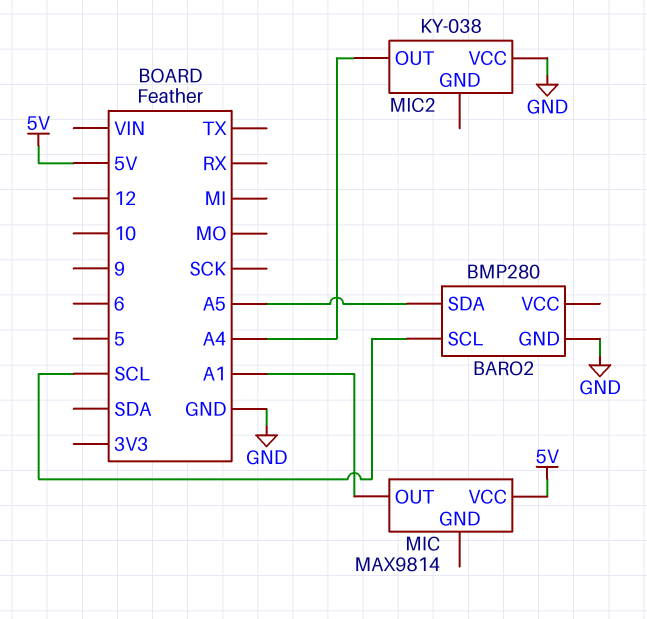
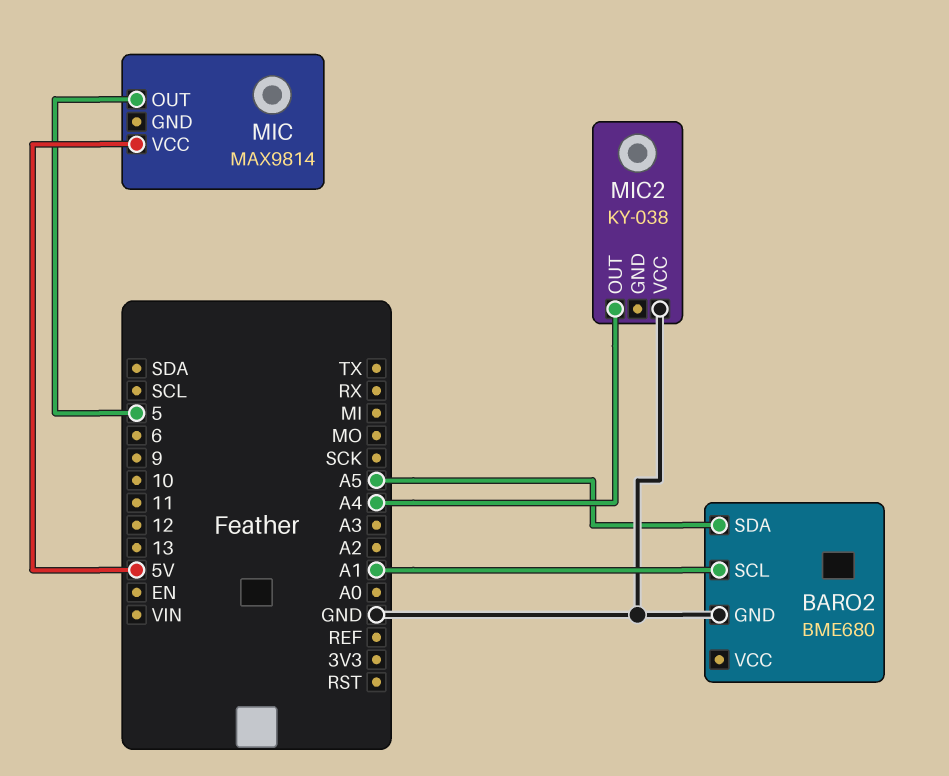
BARO2: BMP280 -> BME680
BARO2 pin SCL: SCL -> A1
MIC pin OUT: A1 -> 5

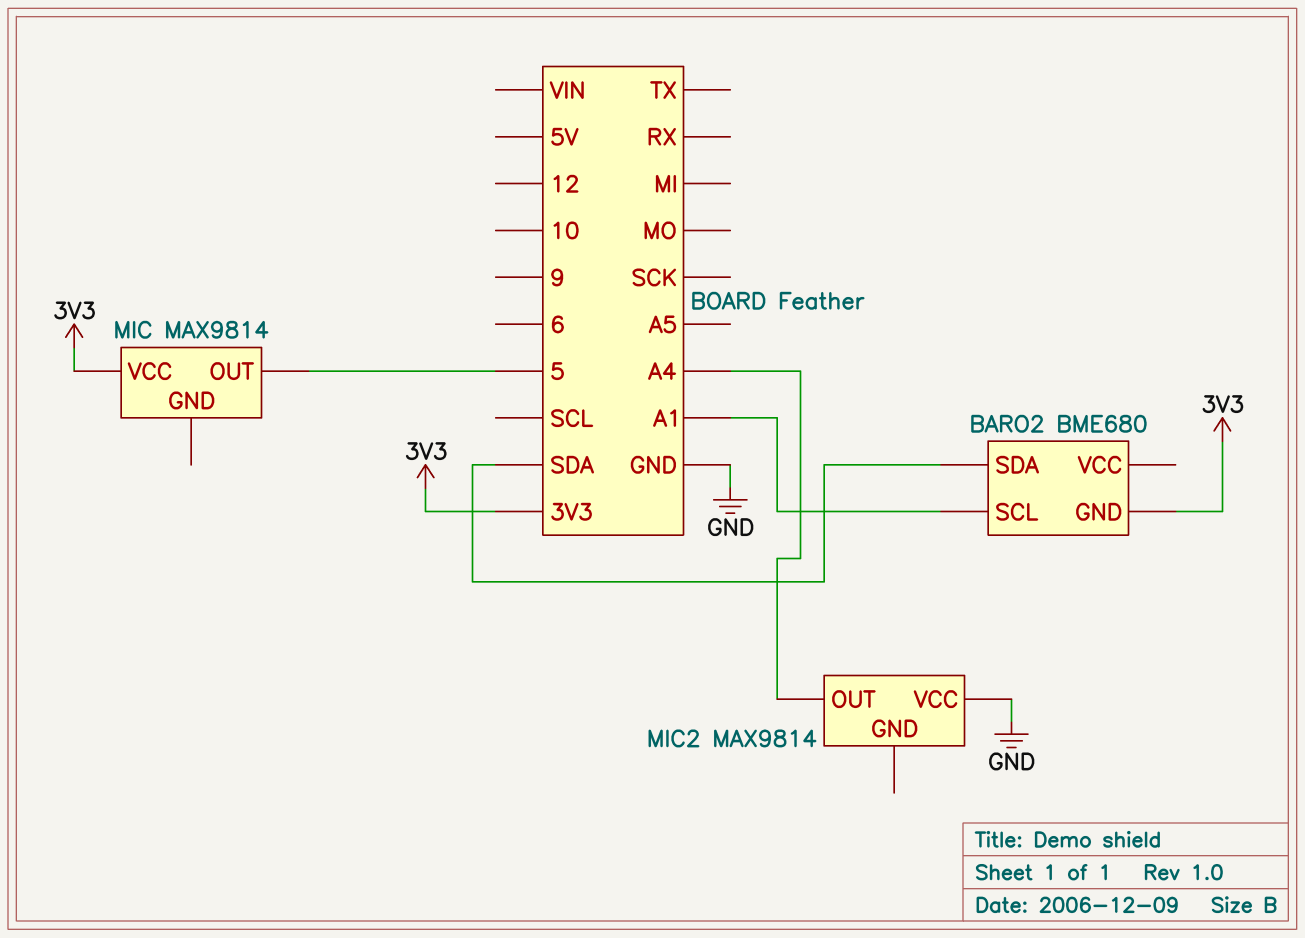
BARO2 pin GND: GND -> 3V3
BARO2 pin SDA: A5 -> SDA
MIC pin VCC: 5V -> 3V3
MIC2: KY-038 -> MAX9814

